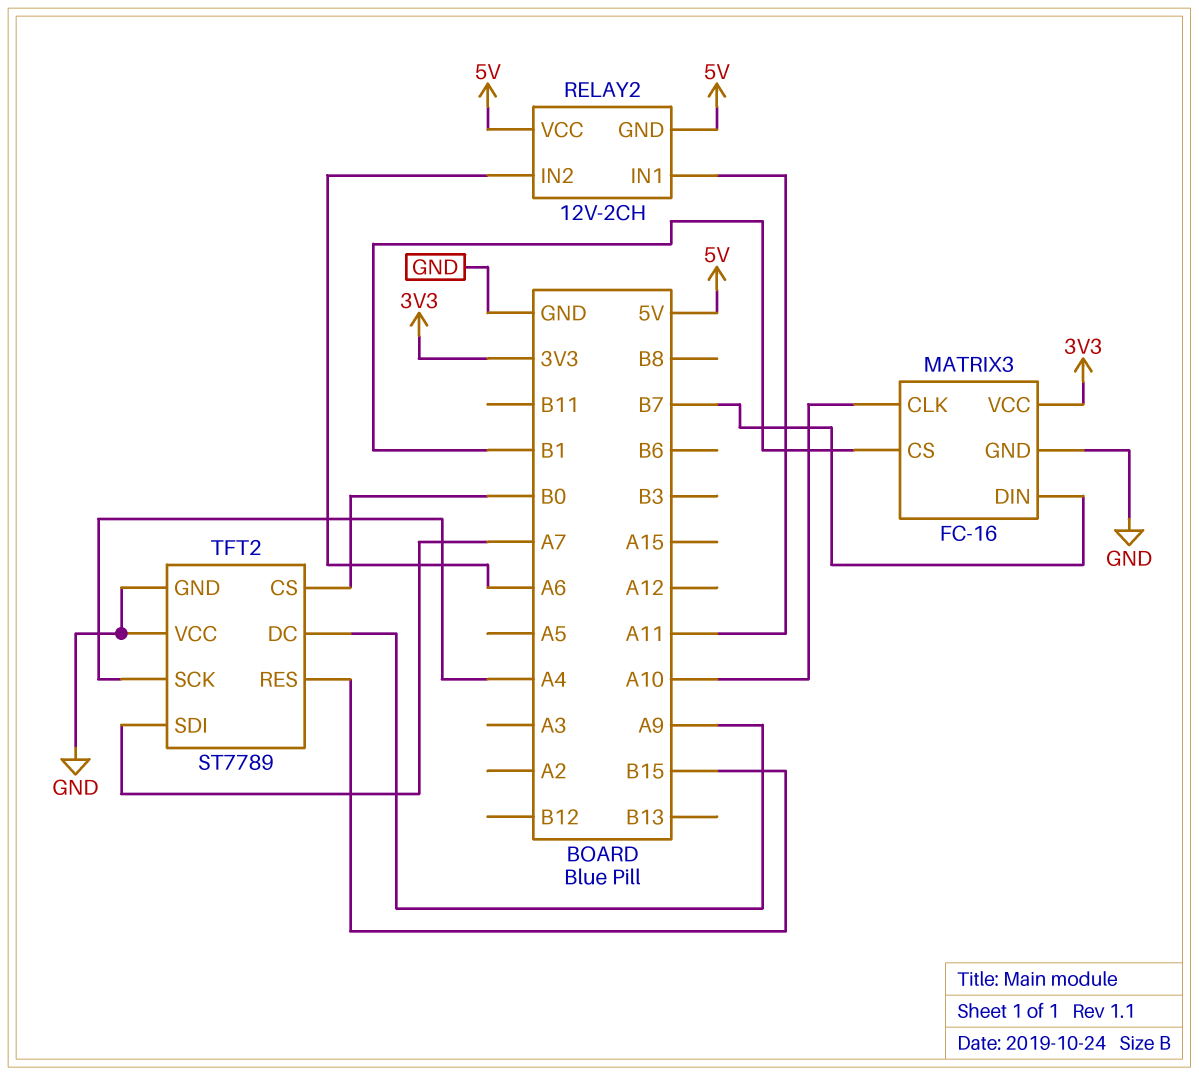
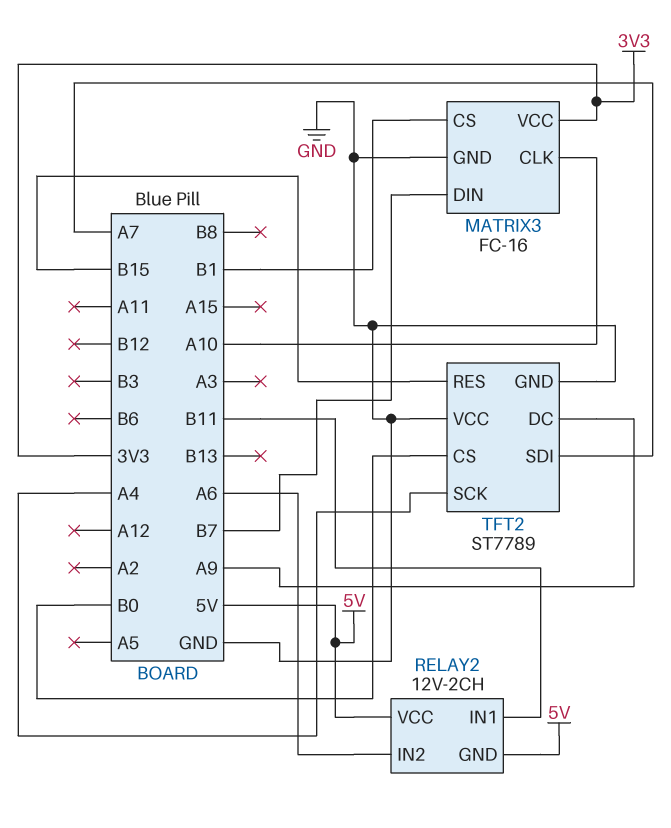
RELAY2 pin IN1: A11 -> B11

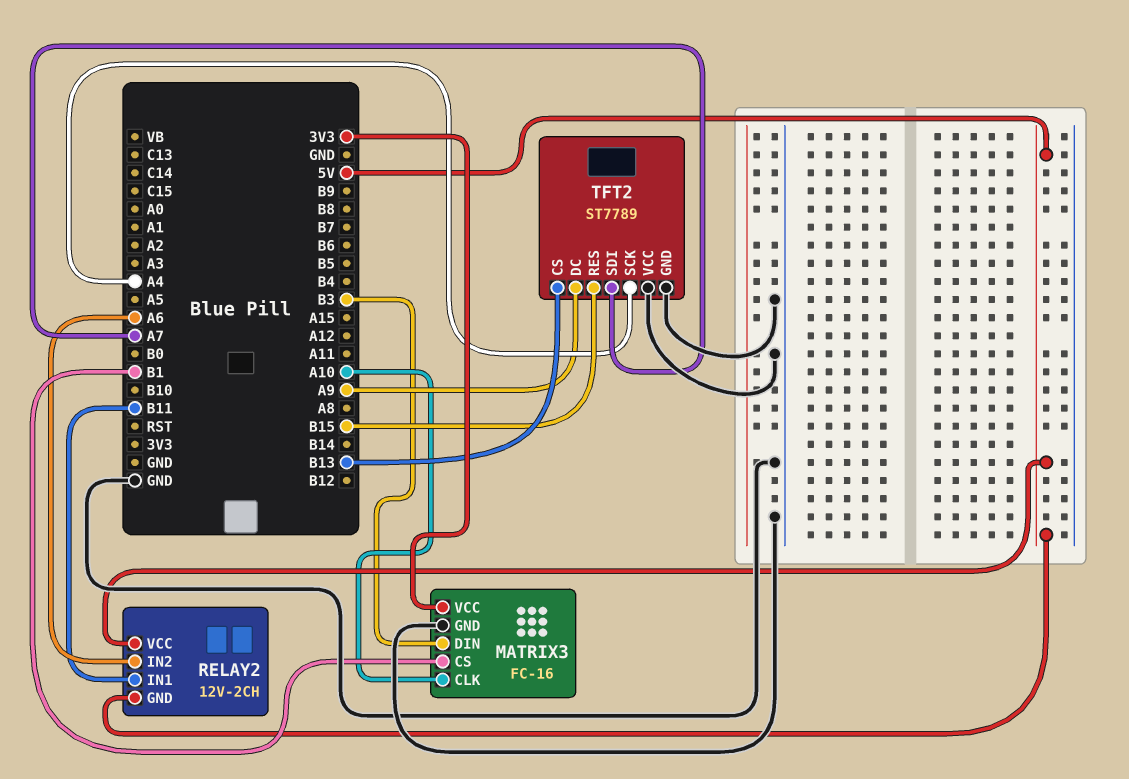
MATRIX3 pin DIN: B7 -> B3
TFT2 pin CS: B0 -> B13

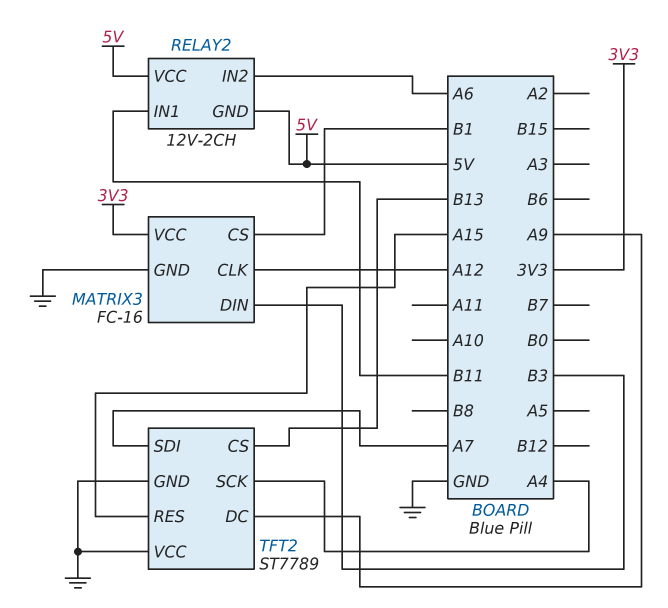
MATRIX3 pin CLK: A10 -> A12
TFT2 pin RES: B15 -> A15

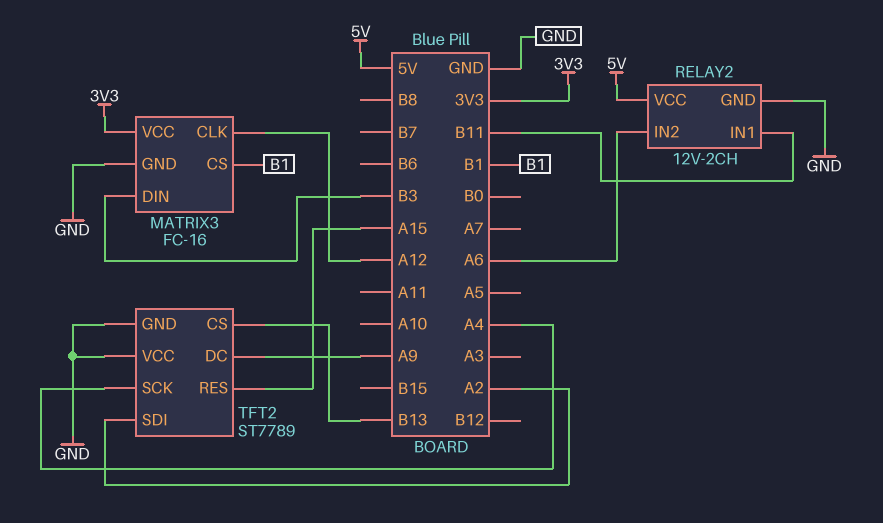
RELAY2 pin GND: 5V -> GND
TFT2 pin SDI: A7 -> A2

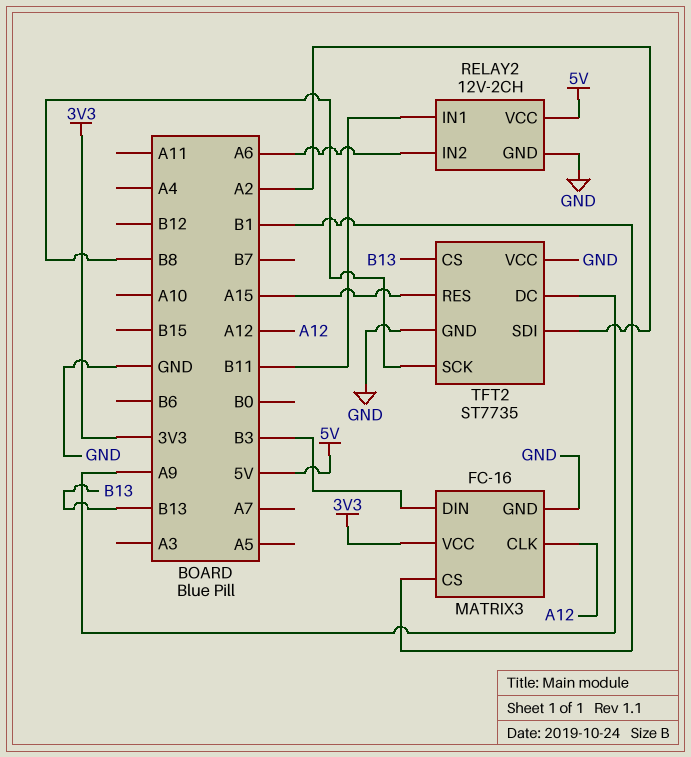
TFT2: ST7789 -> ST7735
TFT2 pin SCK: A4 -> B8

